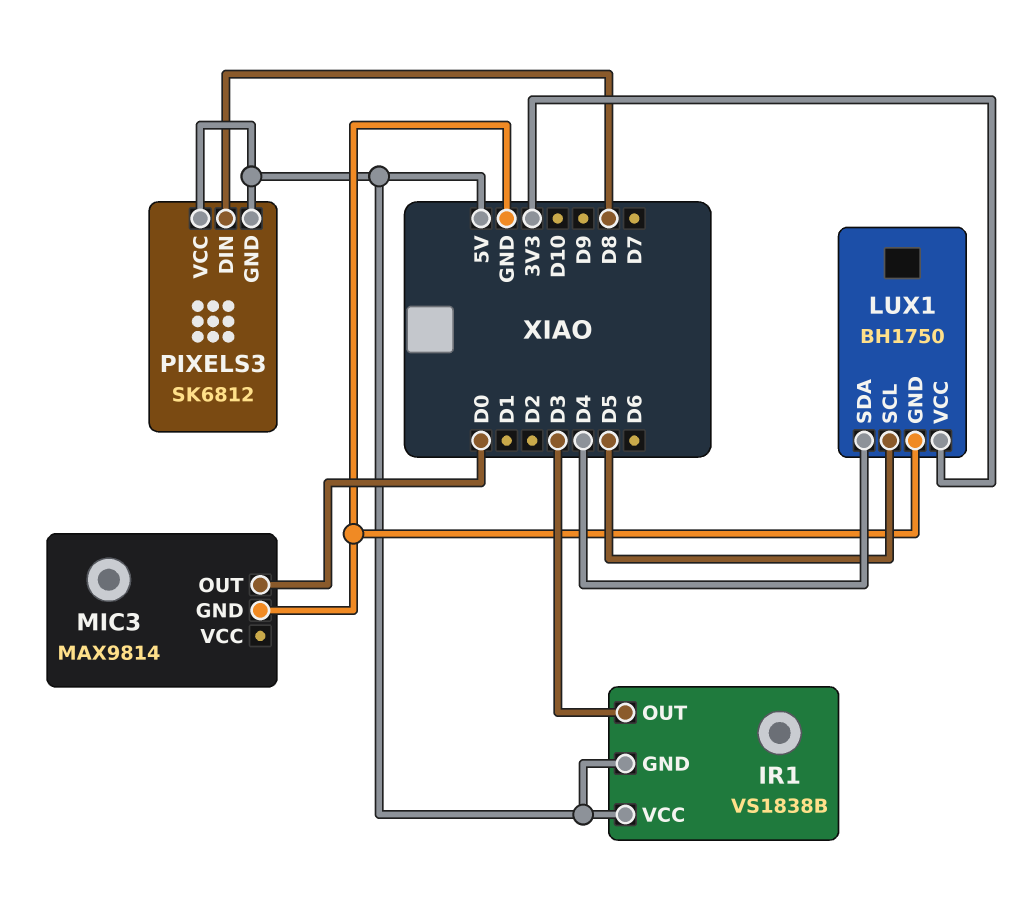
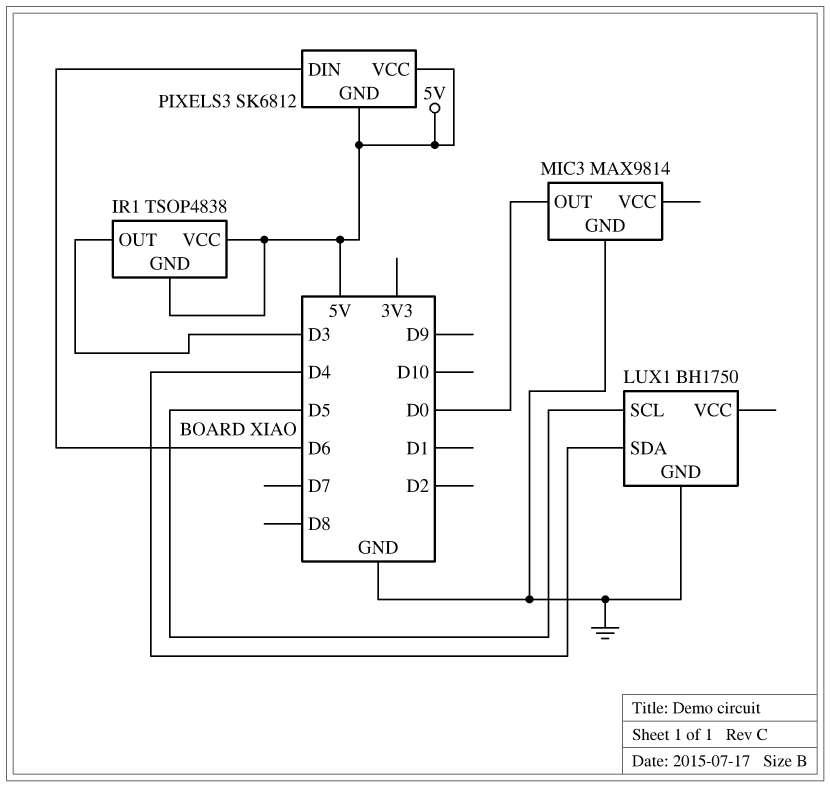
IR1: VS1838B -> TSOP4838
LUX1 pin VCC: 3V3 -> none
PIXELS3 pin DIN: D8 -> D6

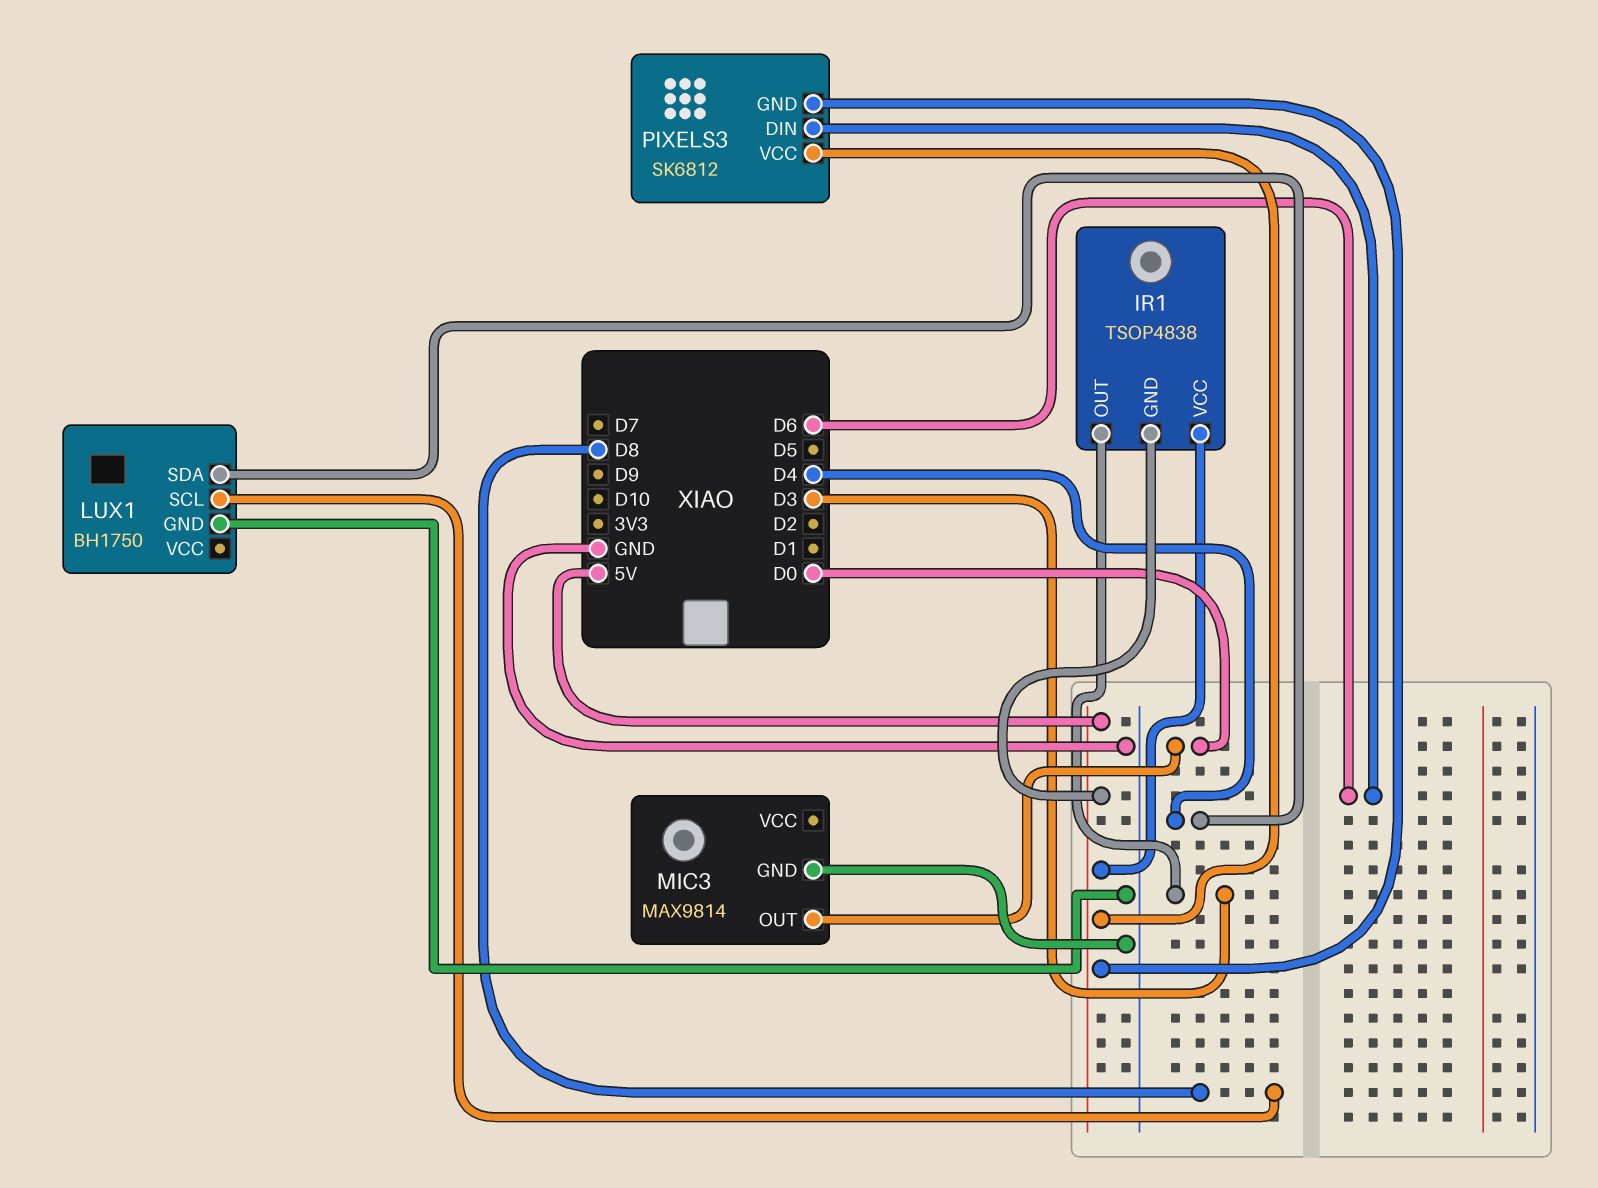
LUX1 pin SCL: D5 -> D8

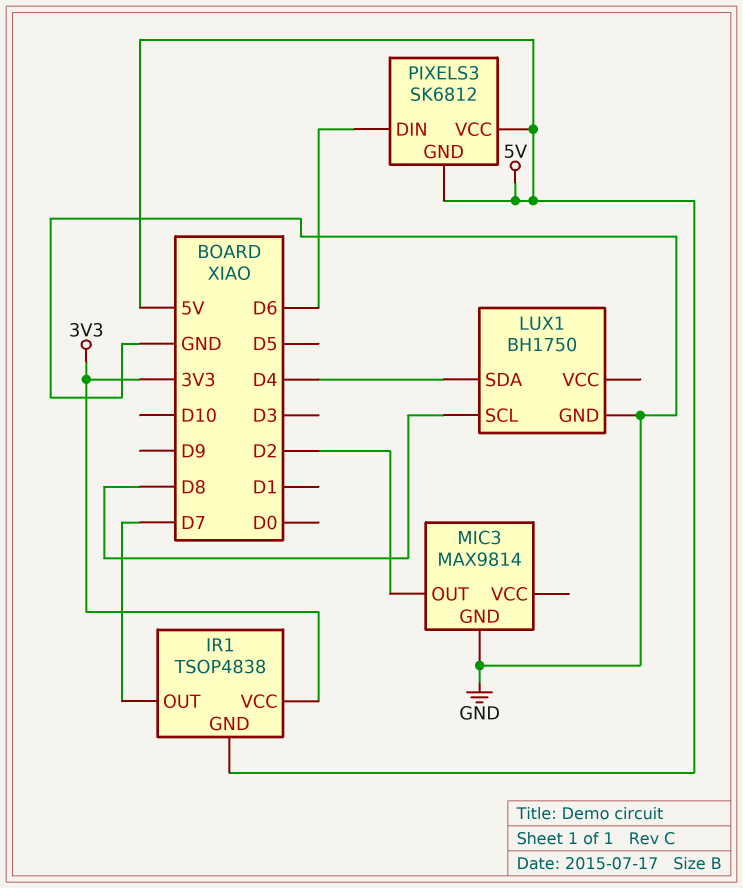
IR1 pin OUT: D3 -> D7
IR1 pin VCC: 5V -> 3V3
MIC3 pin OUT: D0 -> D2

